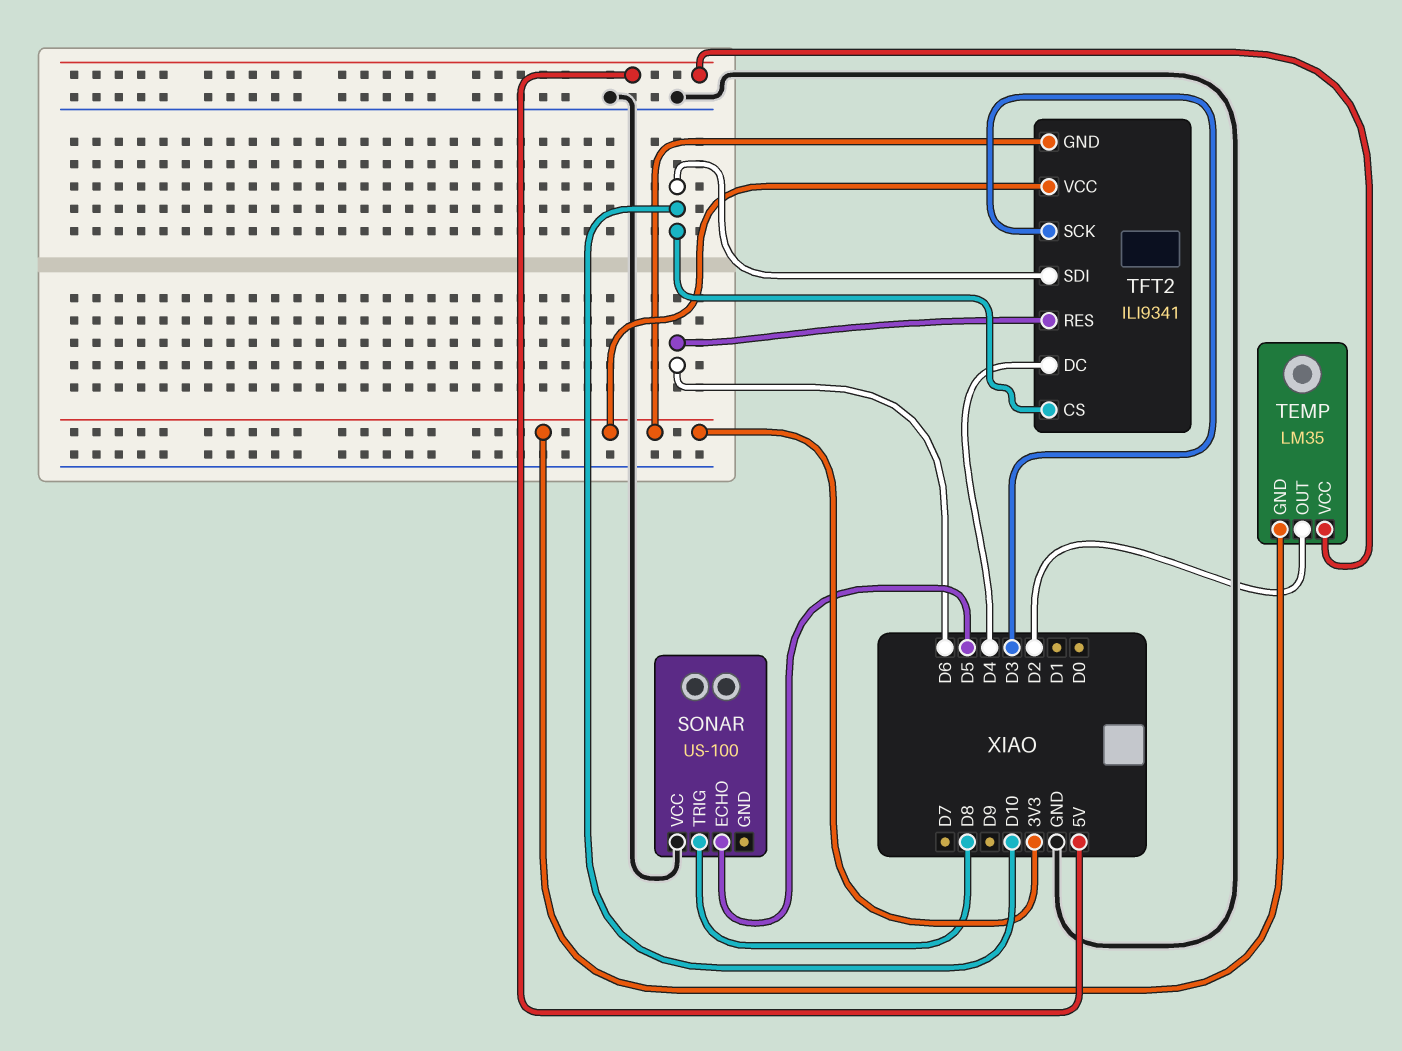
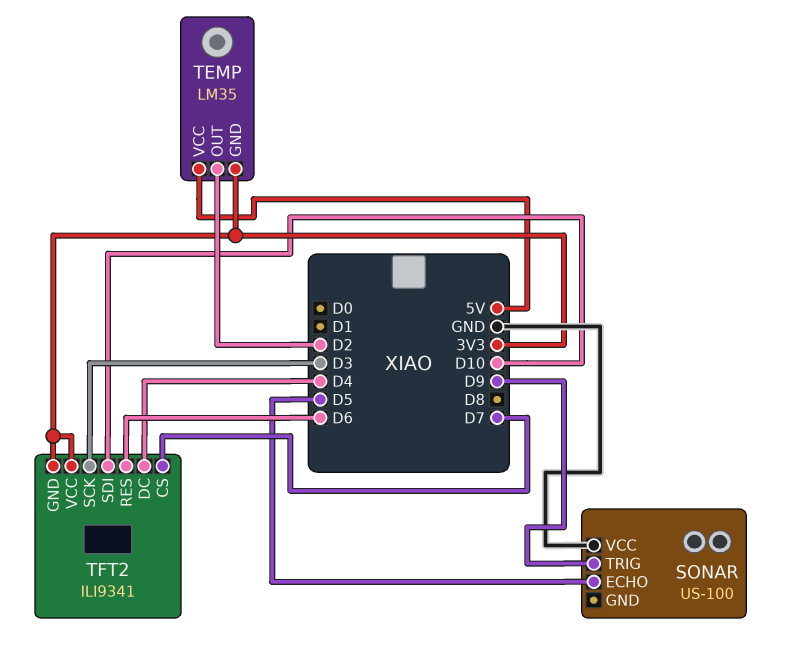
SONAR pin TRIG: D8 -> D9
TFT2 pin CS: D10 -> D7

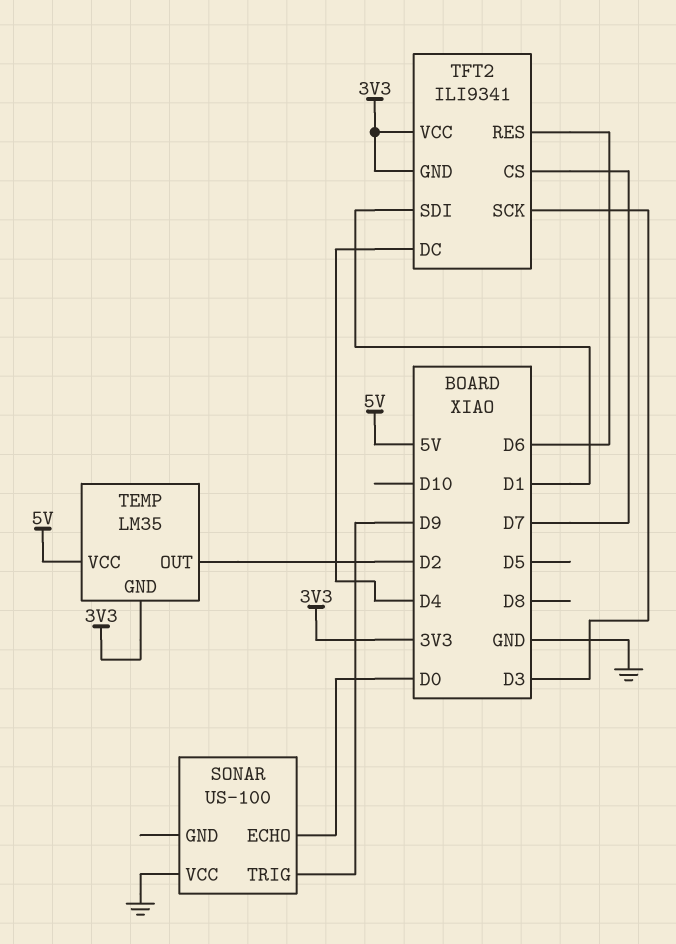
SONAR pin ECHO: D5 -> D0
TFT2 pin SDI: D10 -> D1

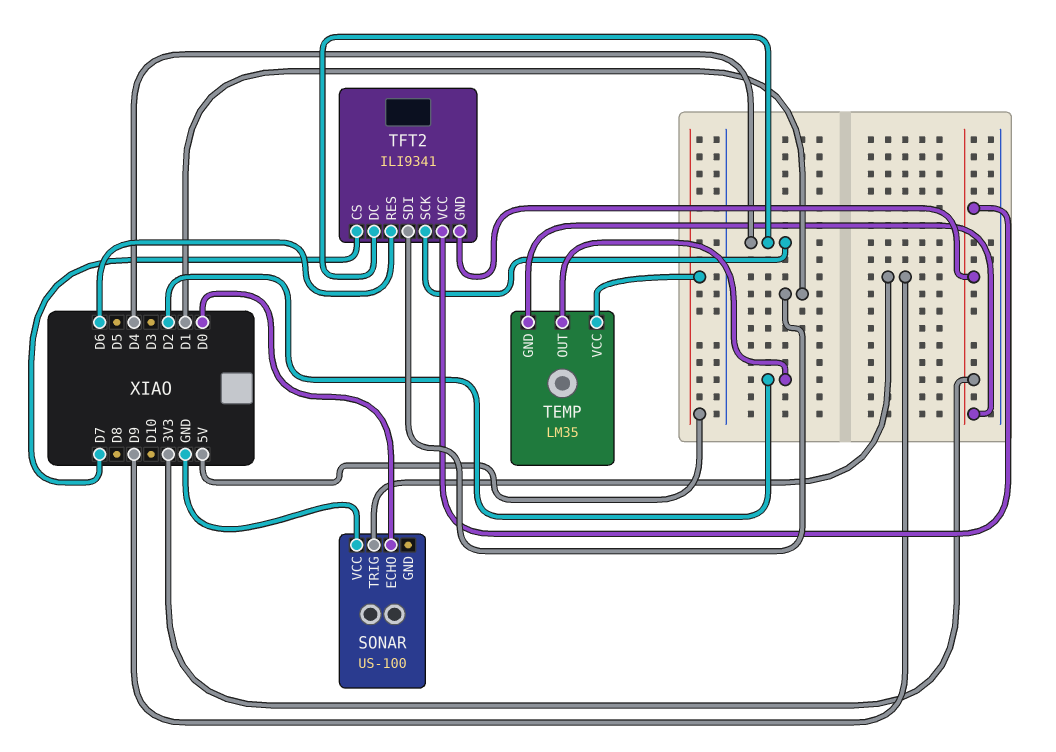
TFT2 pin SCK: D3 -> D4

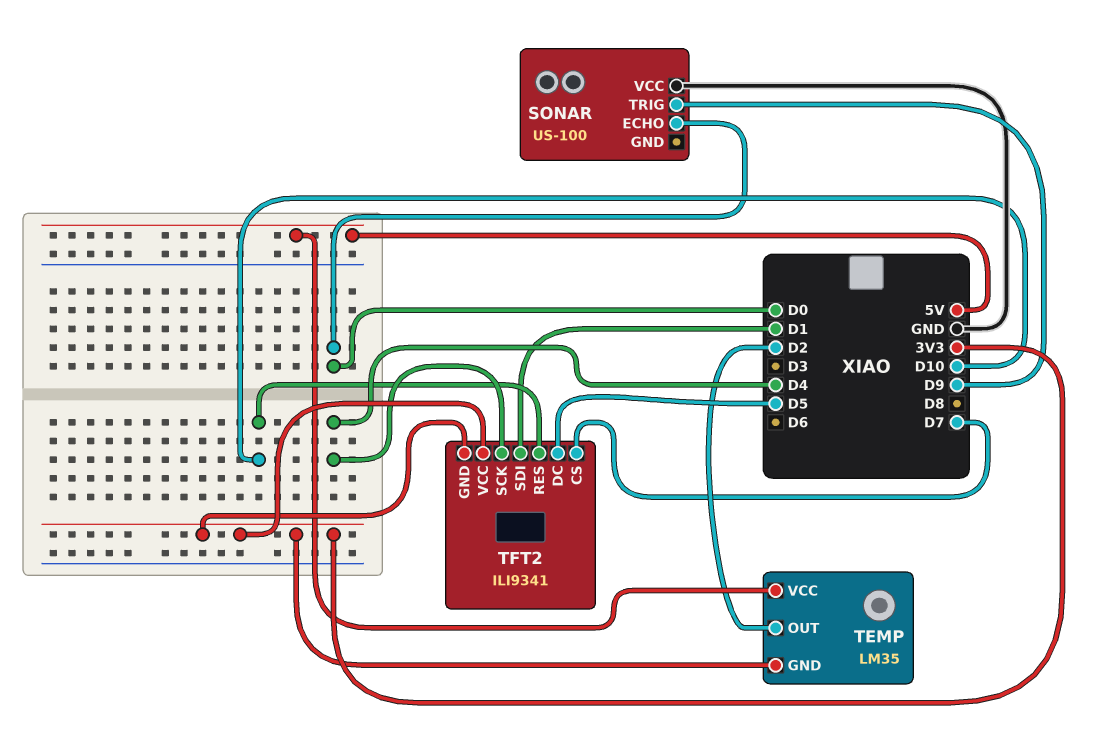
TFT2 pin DC: D4 -> D5
TFT2 pin RES: D6 -> D10

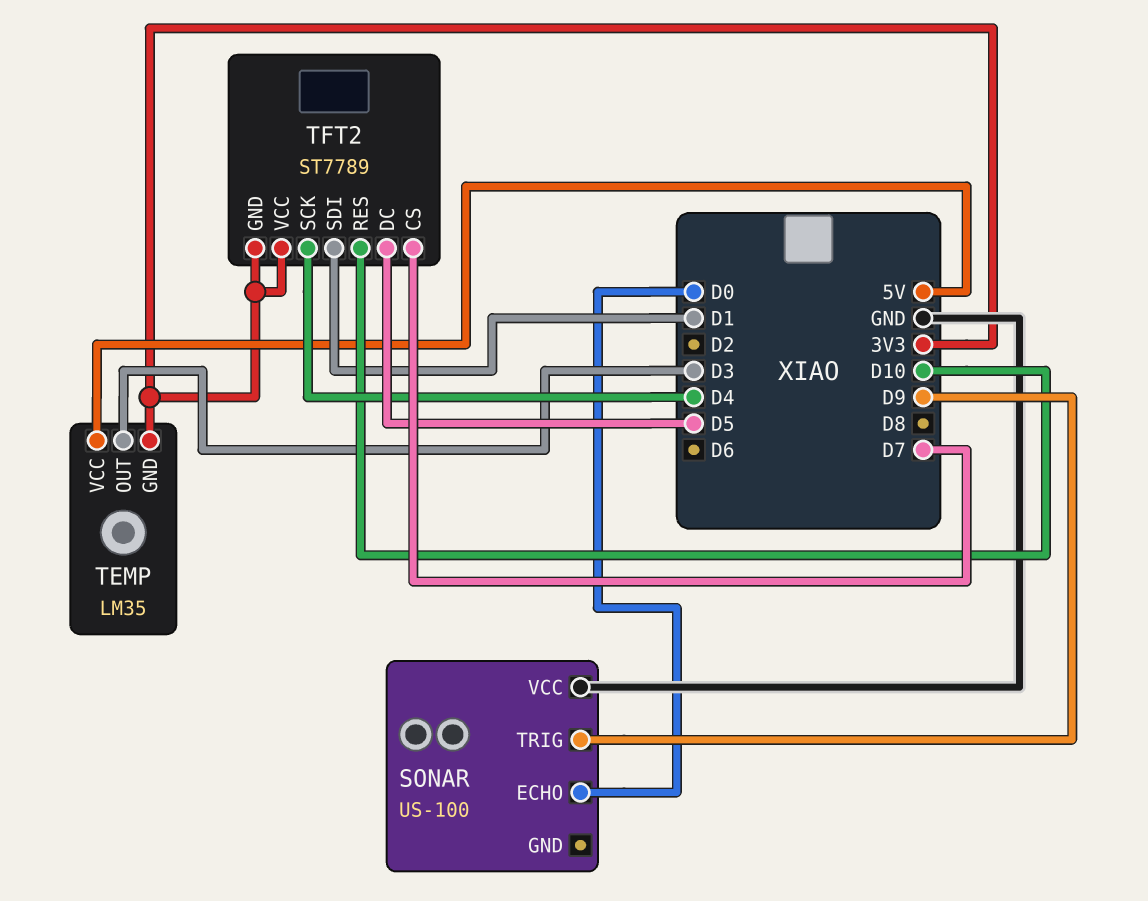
TEMP pin OUT: D2 -> D3
TFT2: ILI9341 -> ST7789

